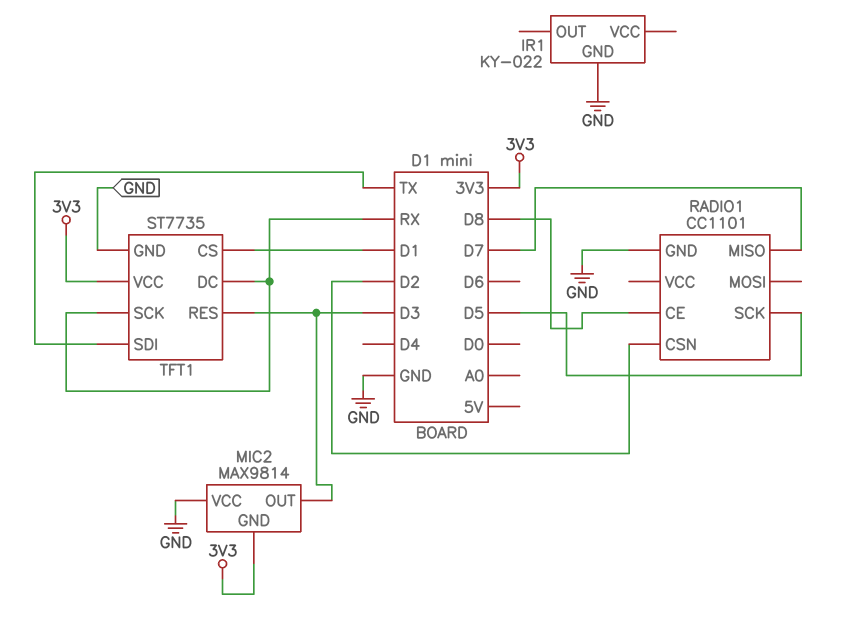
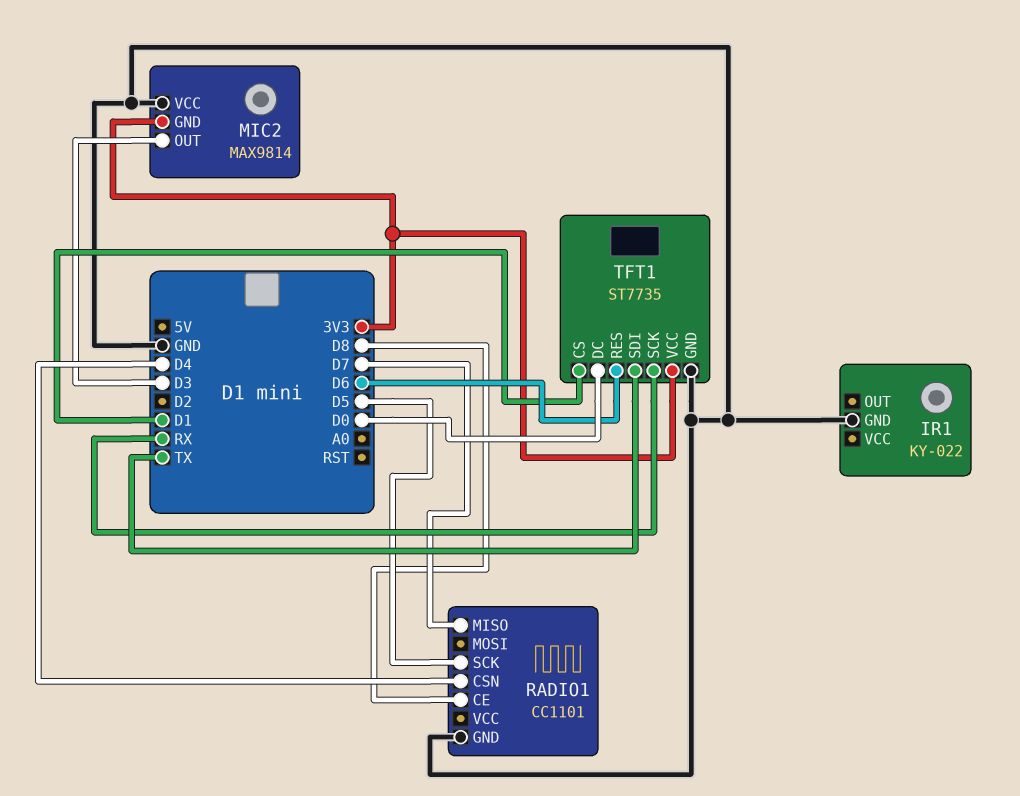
RADIO1 pin CSN: D2 -> D4
TFT1 pin DC: RX -> D0
TFT1 pin RES: D3 -> D6

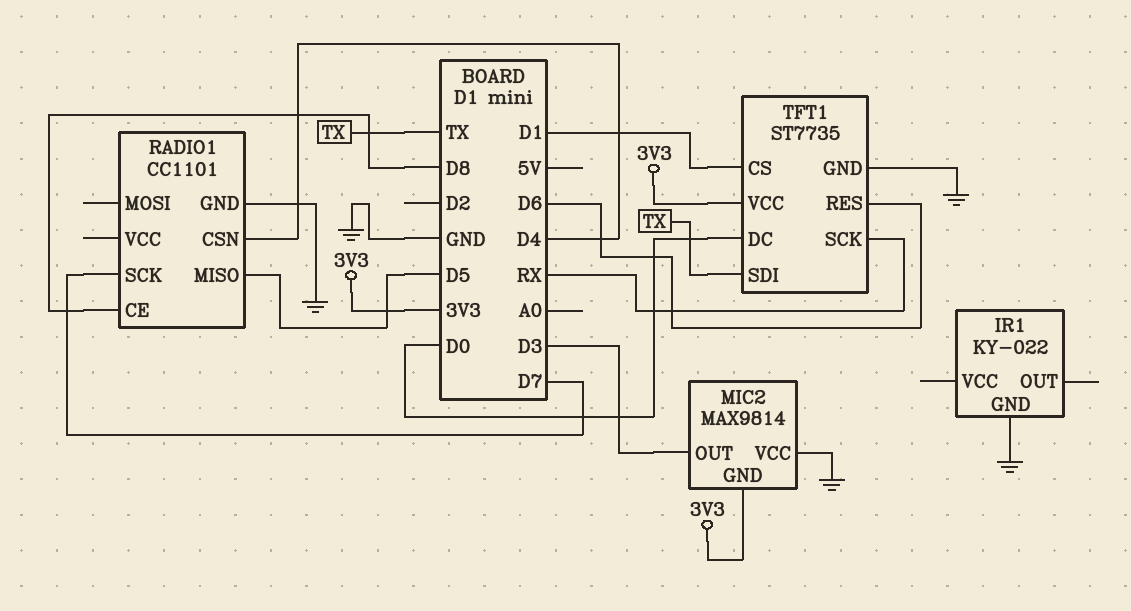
RADIO1 pin MISO: D7 -> D5
RADIO1 pin SCK: D5 -> D7

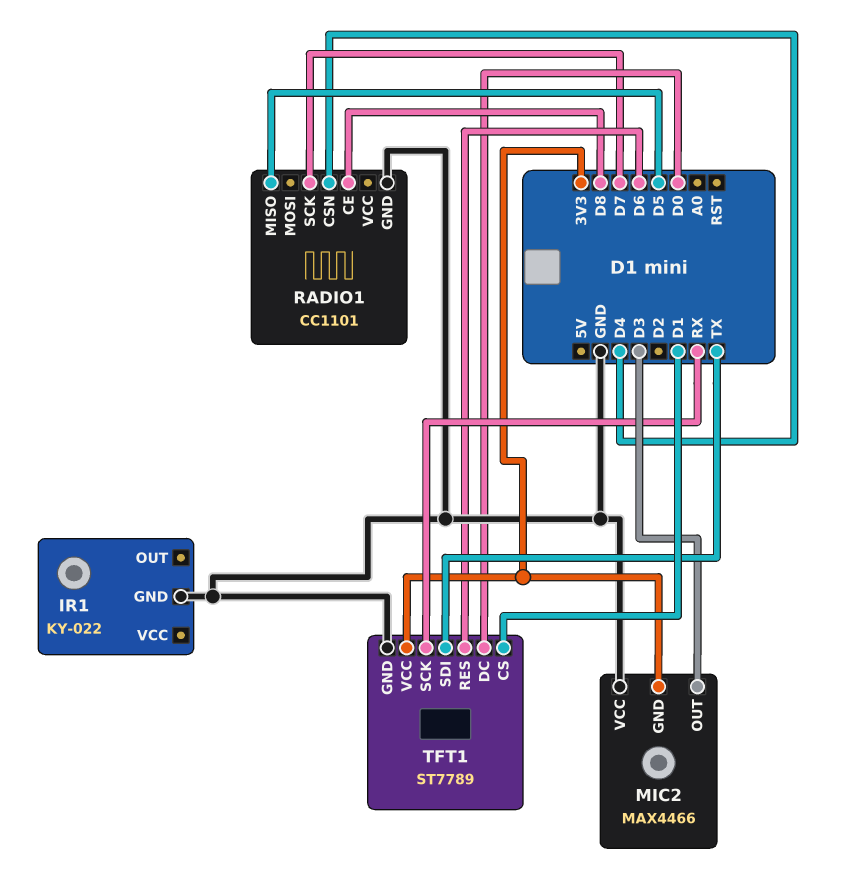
MIC2: MAX9814 -> MAX4466
TFT1: ST7735 -> ST7789

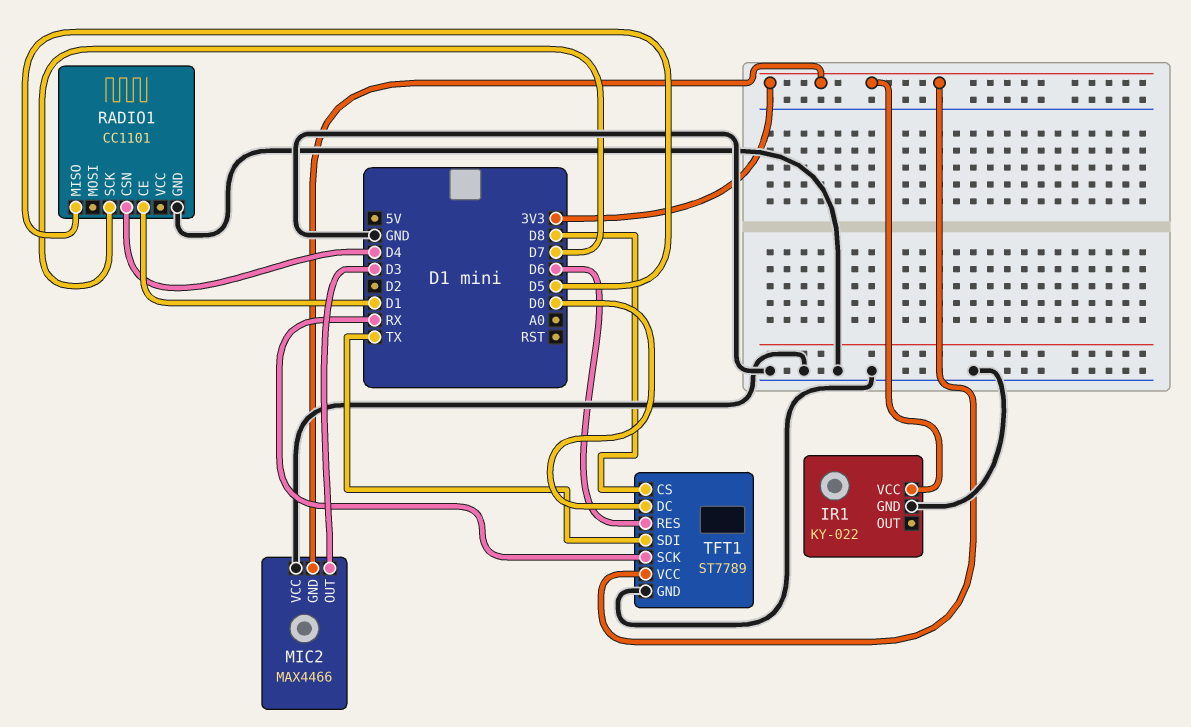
IR1 pin VCC: none -> 3V3
RADIO1 pin CE: D8 -> D1
TFT1 pin CS: D1 -> D8

